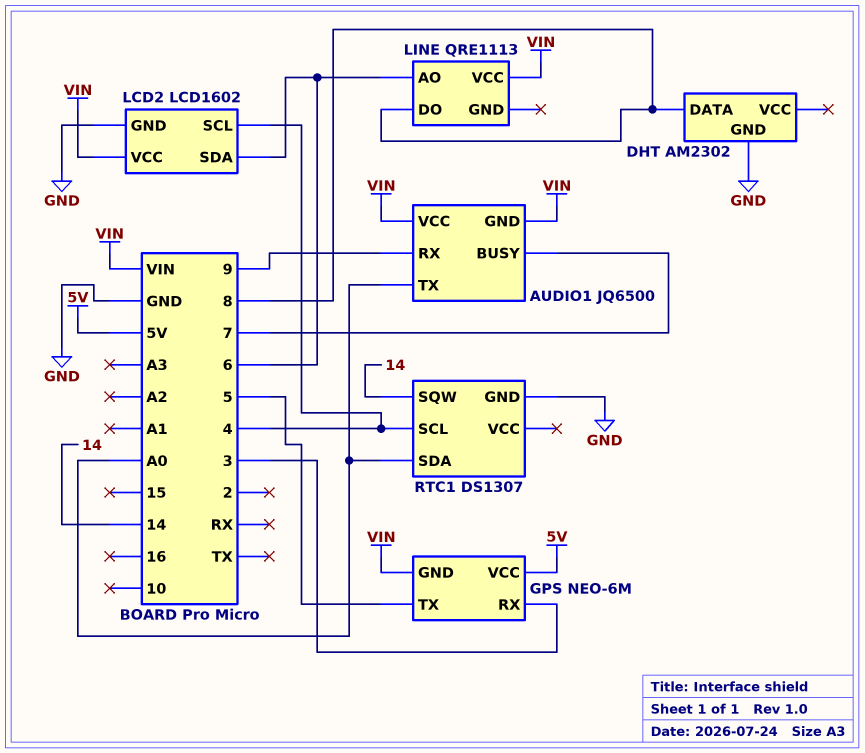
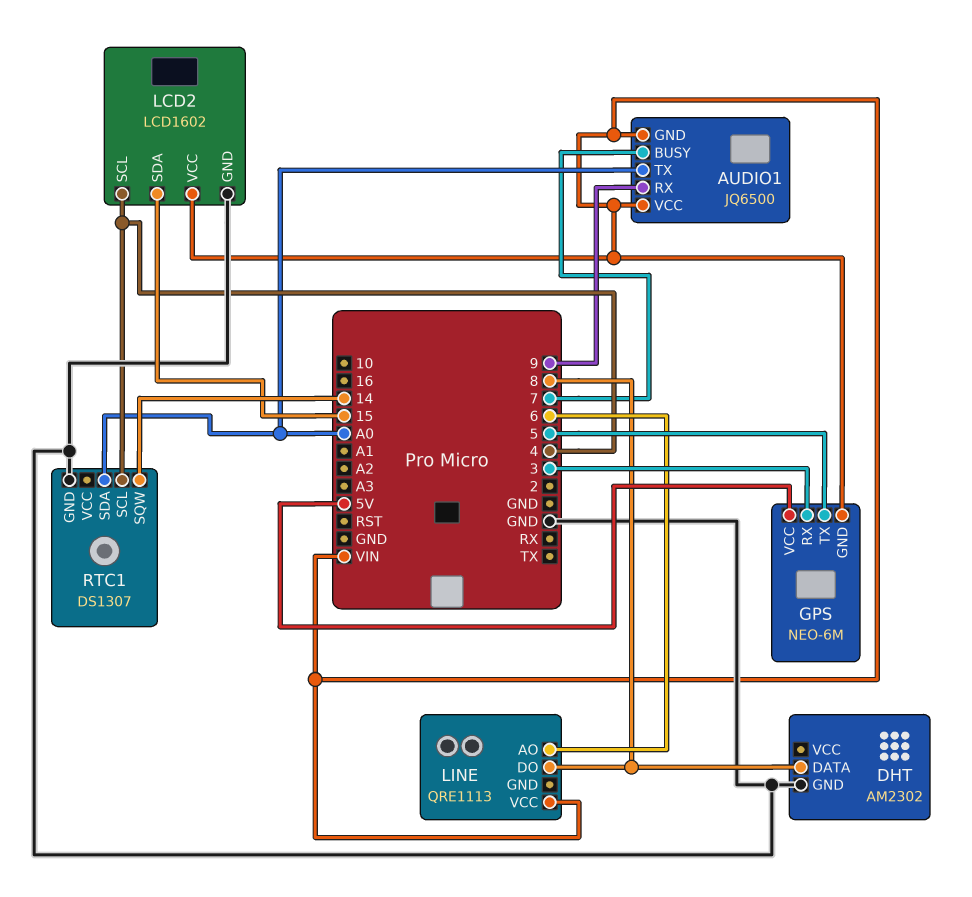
LCD2 pin SDA: 6 -> 15

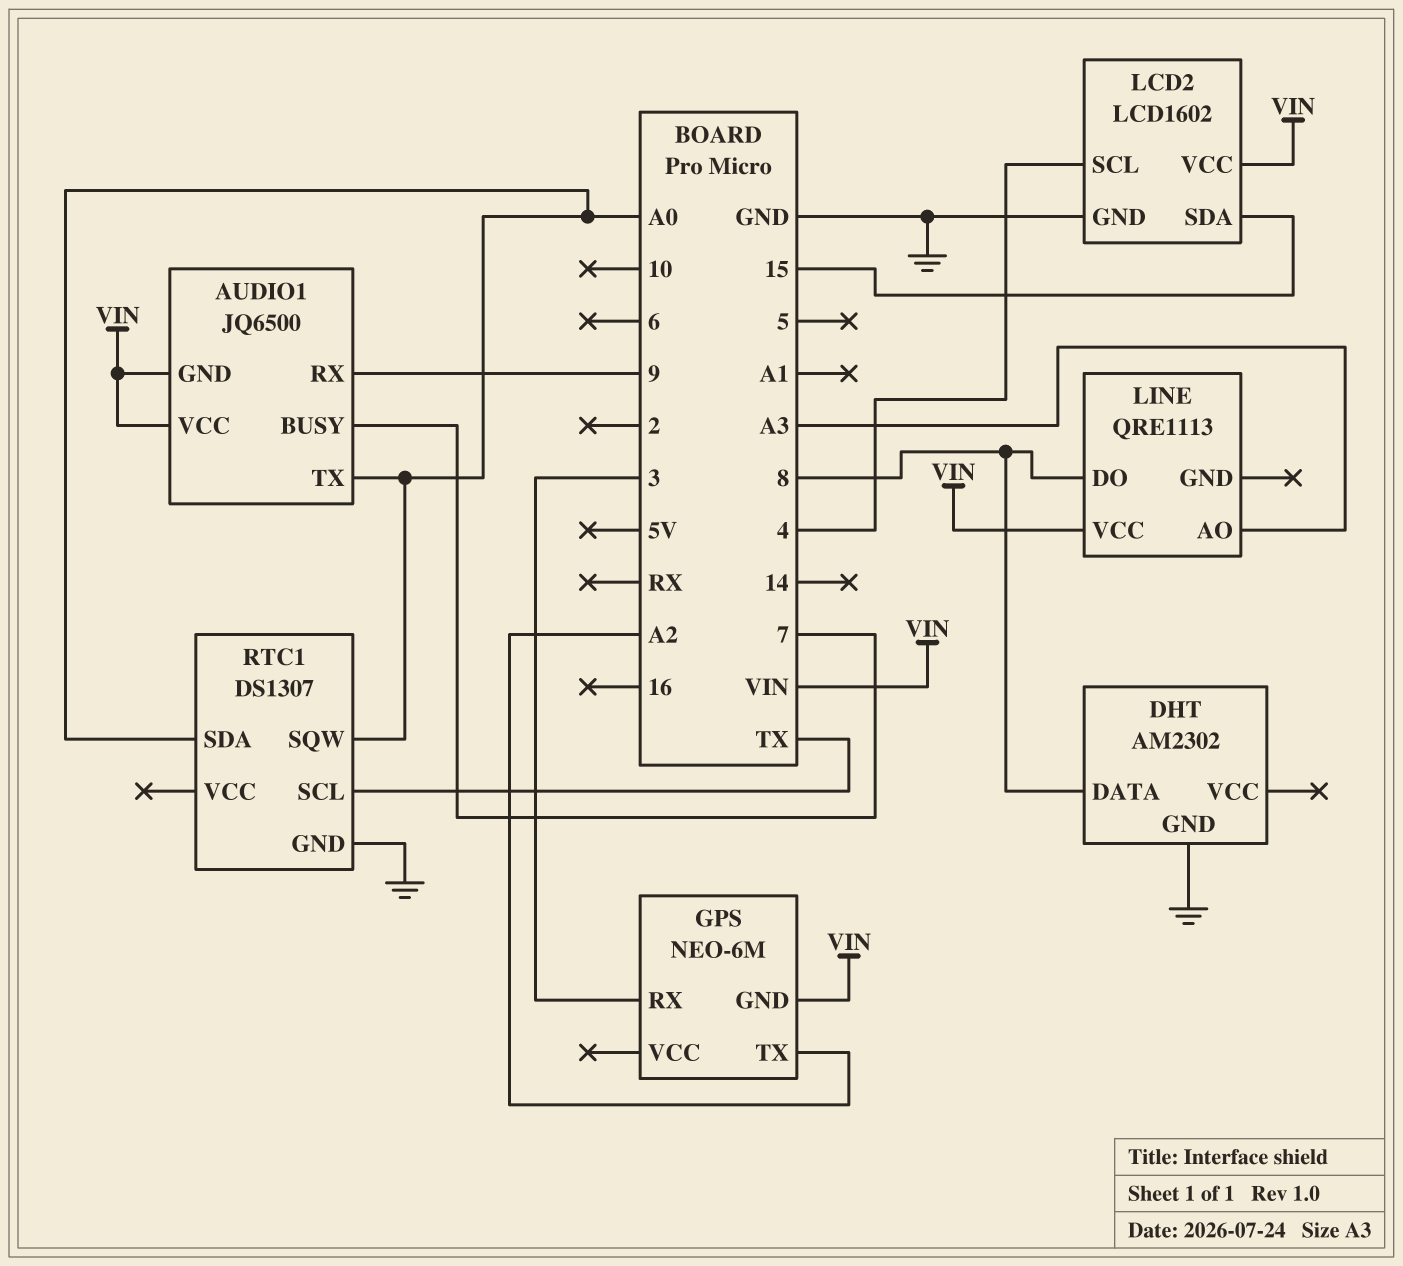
GPS pin TX: 5 -> A2
GPS pin VCC: 5V -> none
LINE pin AO: 6 -> A3
RTC1 pin SCL: 4 -> TX
RTC1 pin SQW: 14 -> A0

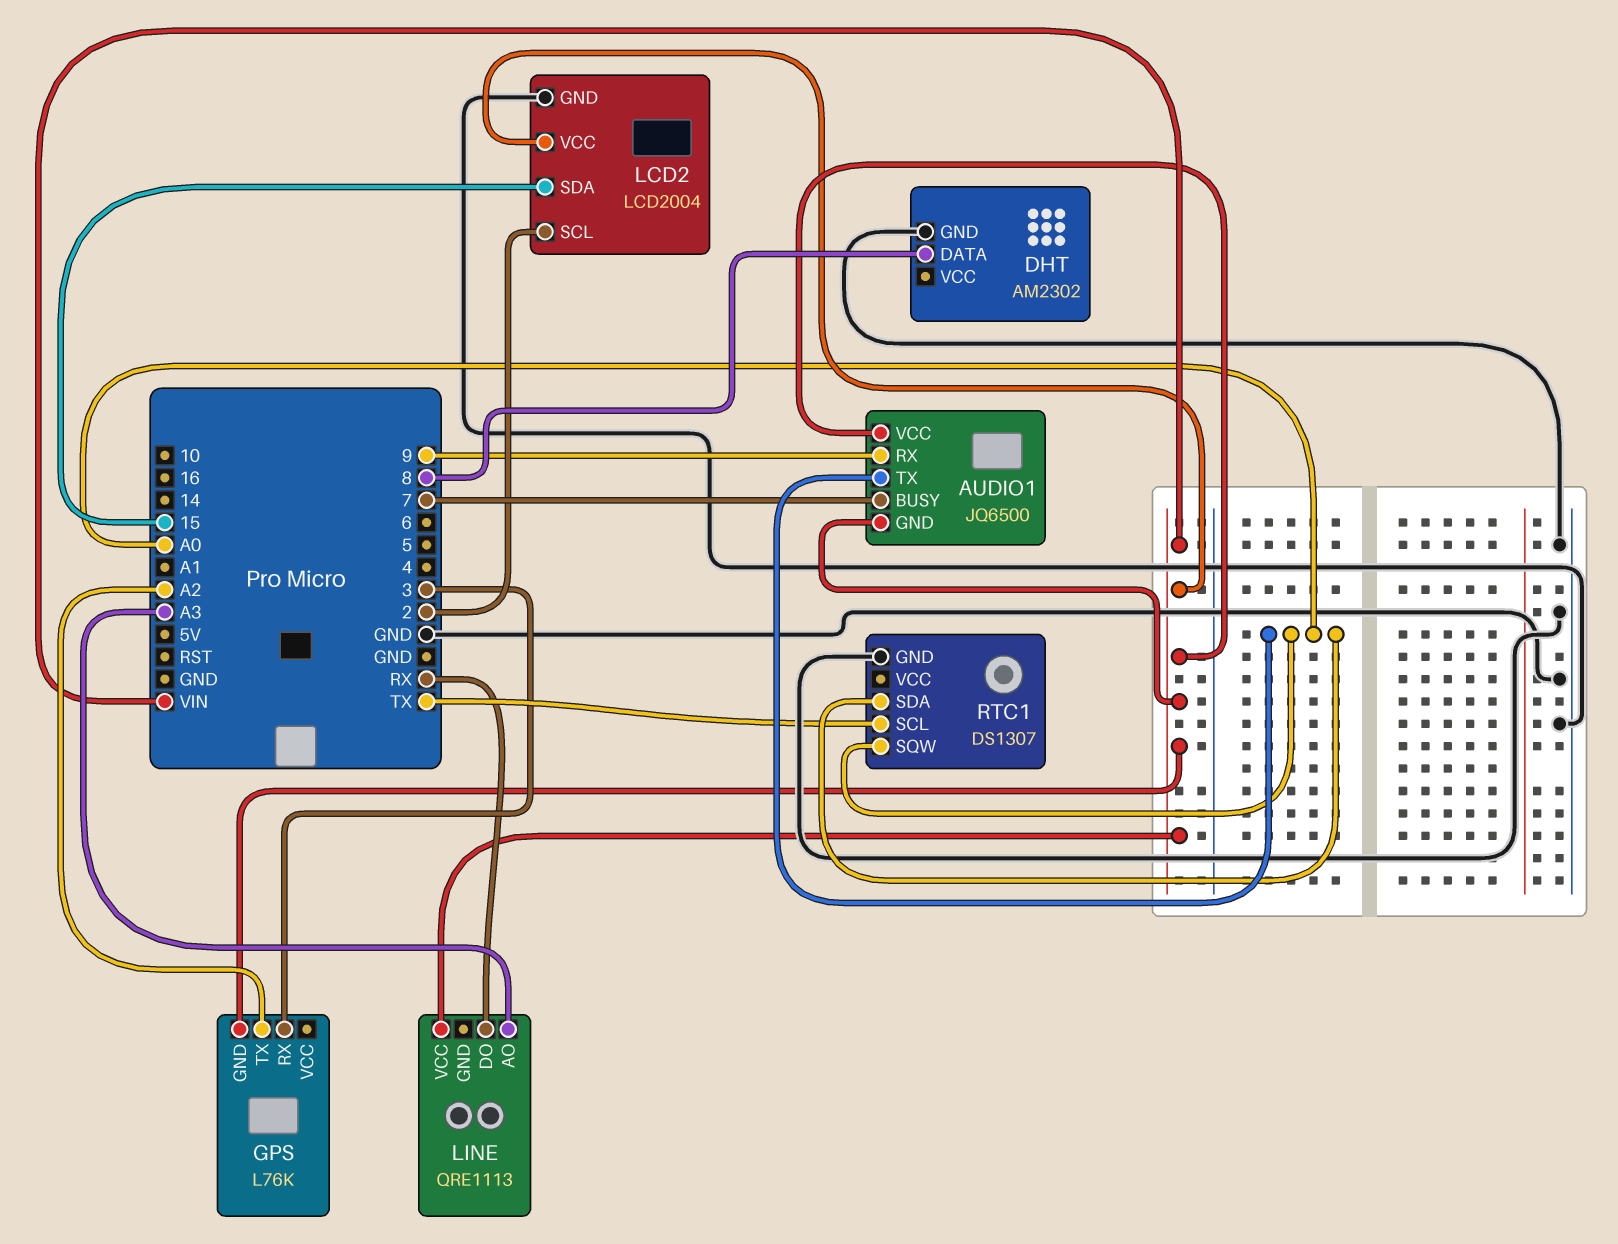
GPS: NEO-6M -> L76K
LCD2: LCD1602 -> LCD2004
LCD2 pin SCL: 4 -> 2
LINE pin DO: 8 -> RX

